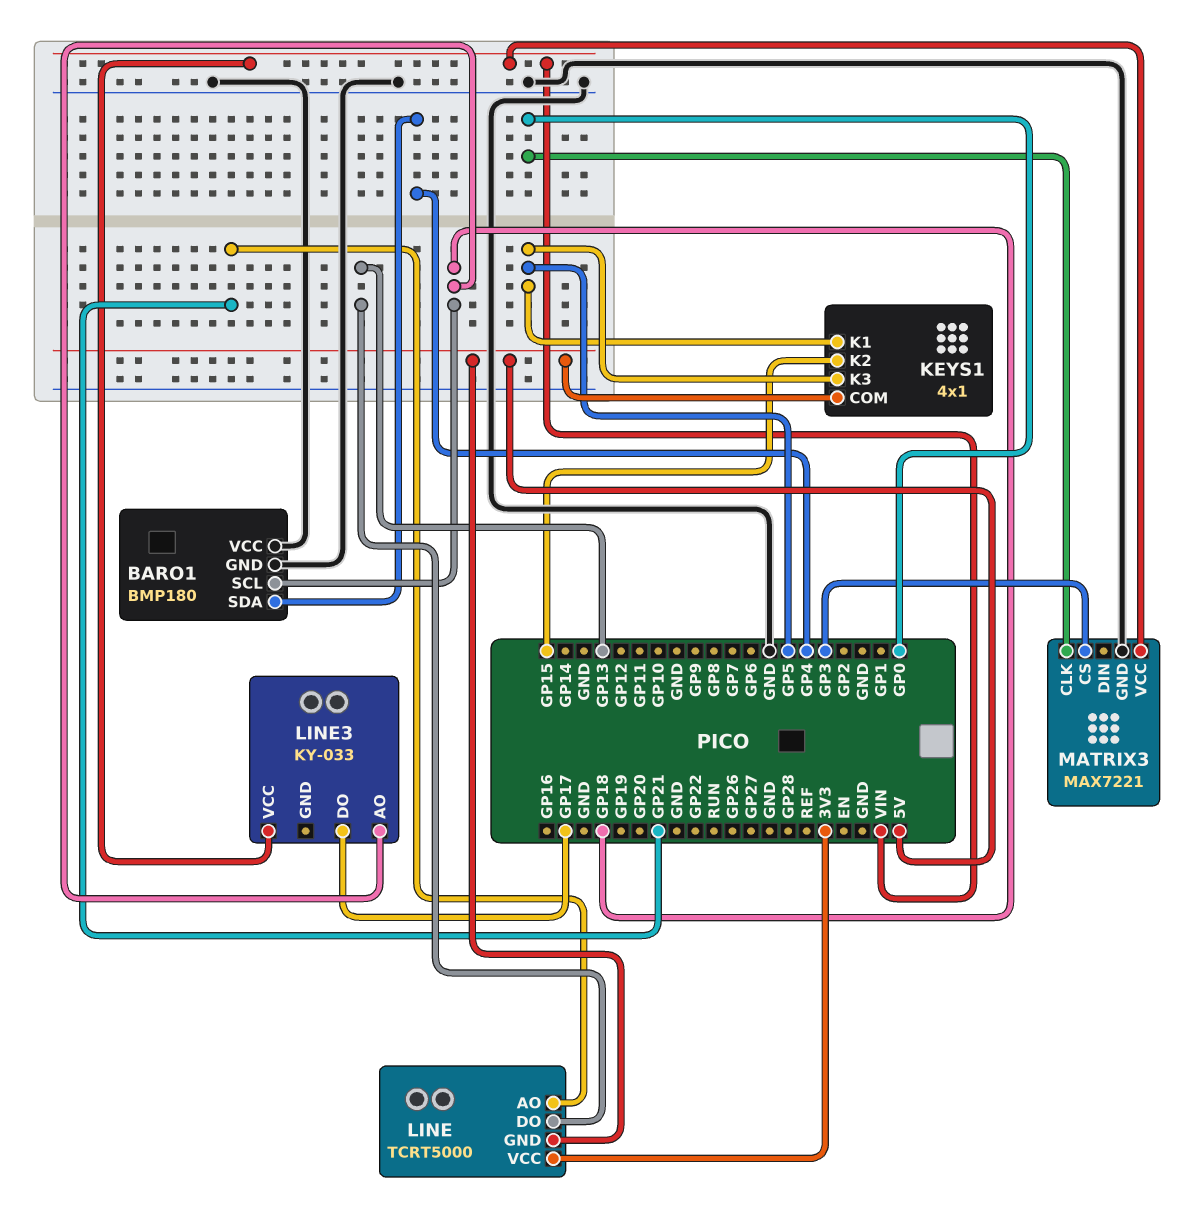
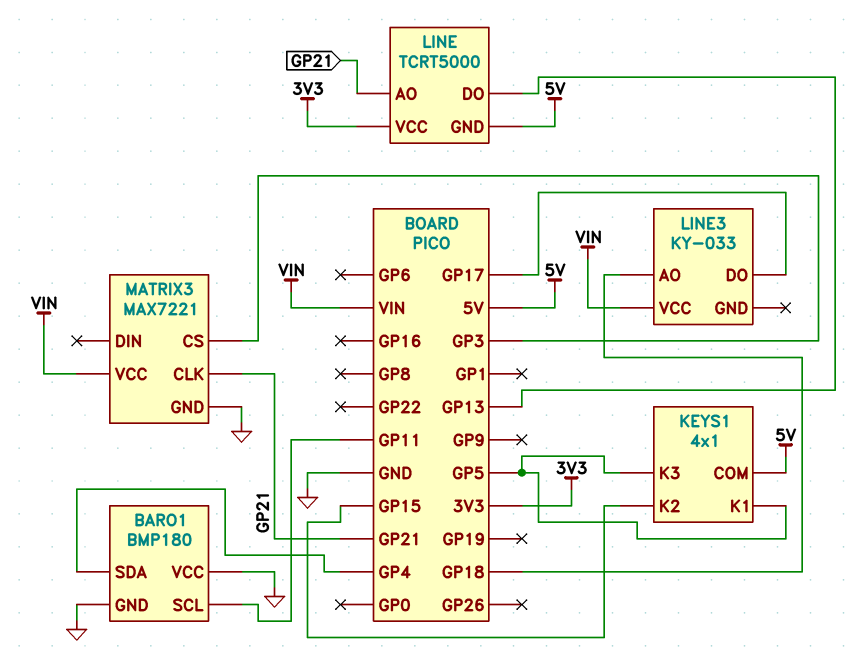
BARO1 pin SCL: GP18 -> GP11
MATRIX3 pin CLK: GP0 -> GP21

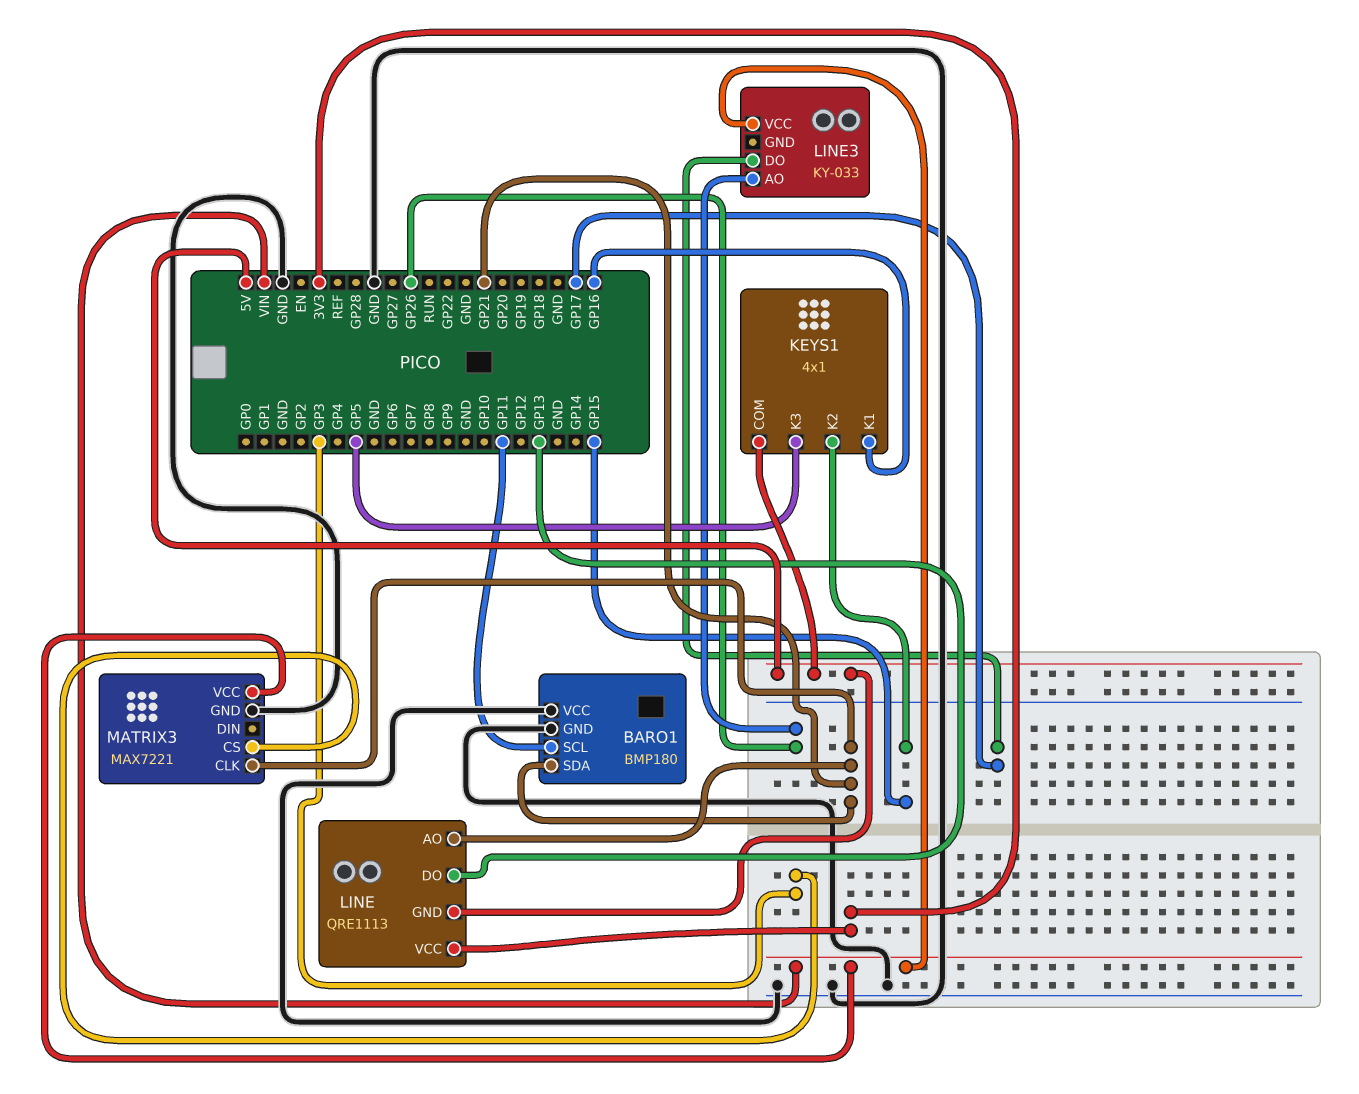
BARO1 pin SDA: GP4 -> GP21
KEYS1 pin K1: GP5 -> GP16
LINE: TCRT5000 -> QRE1113
LINE3 pin AO: GP18 -> GP26

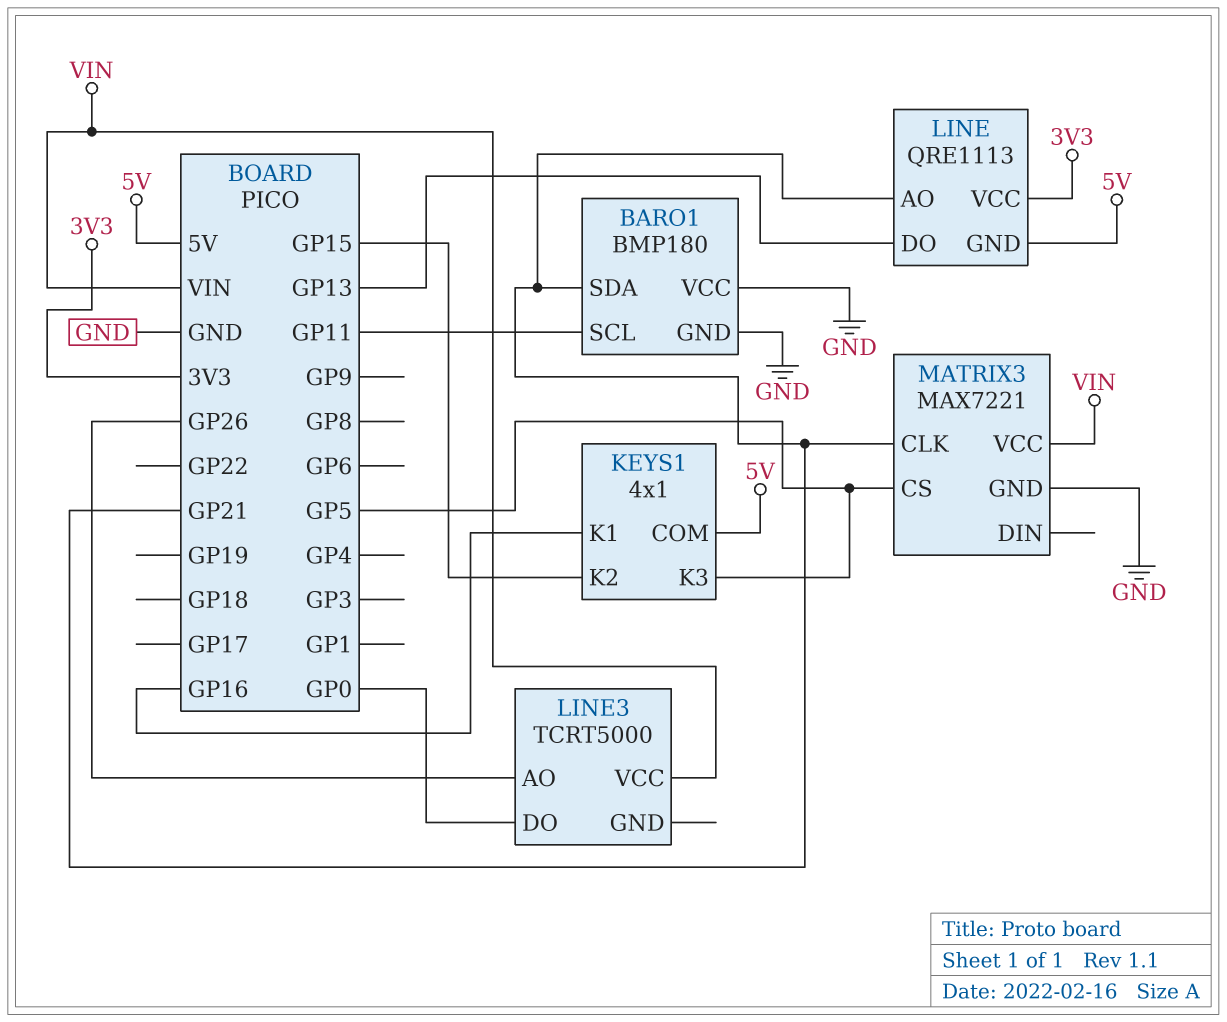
LINE3: KY-033 -> TCRT5000
LINE3 pin DO: GP17 -> GP0
MATRIX3 pin CS: GP3 -> GP5

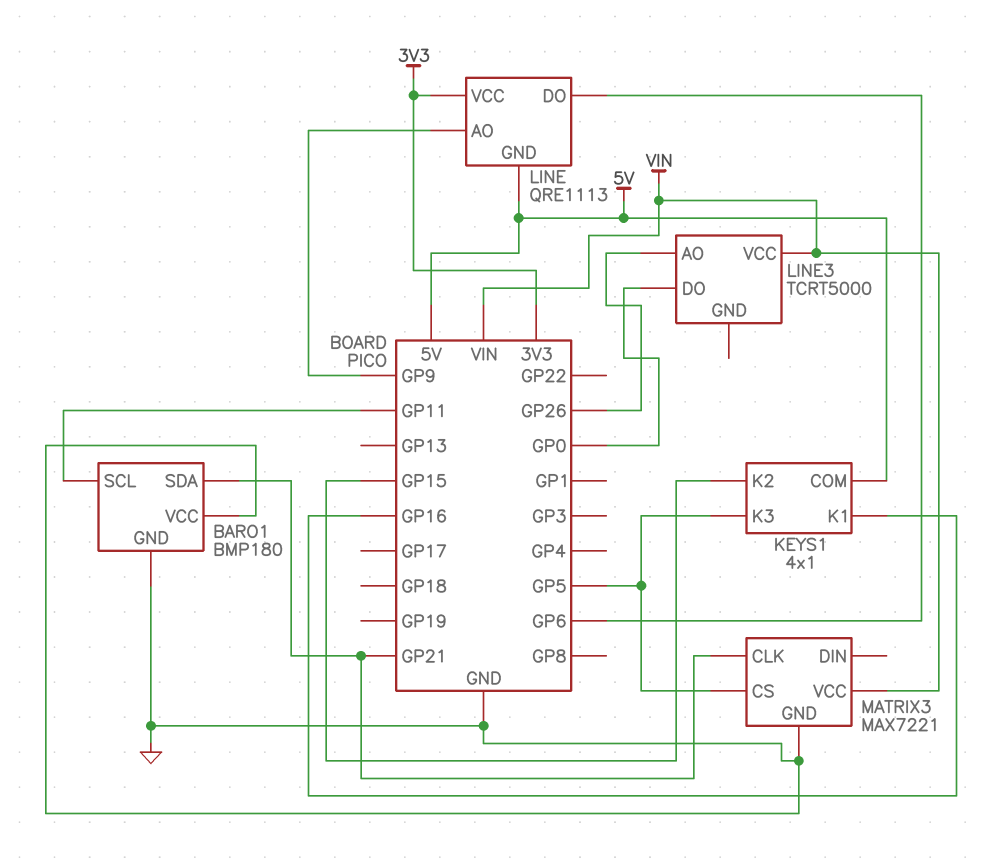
LINE pin AO: GP21 -> GP9
LINE pin DO: GP13 -> GP6

